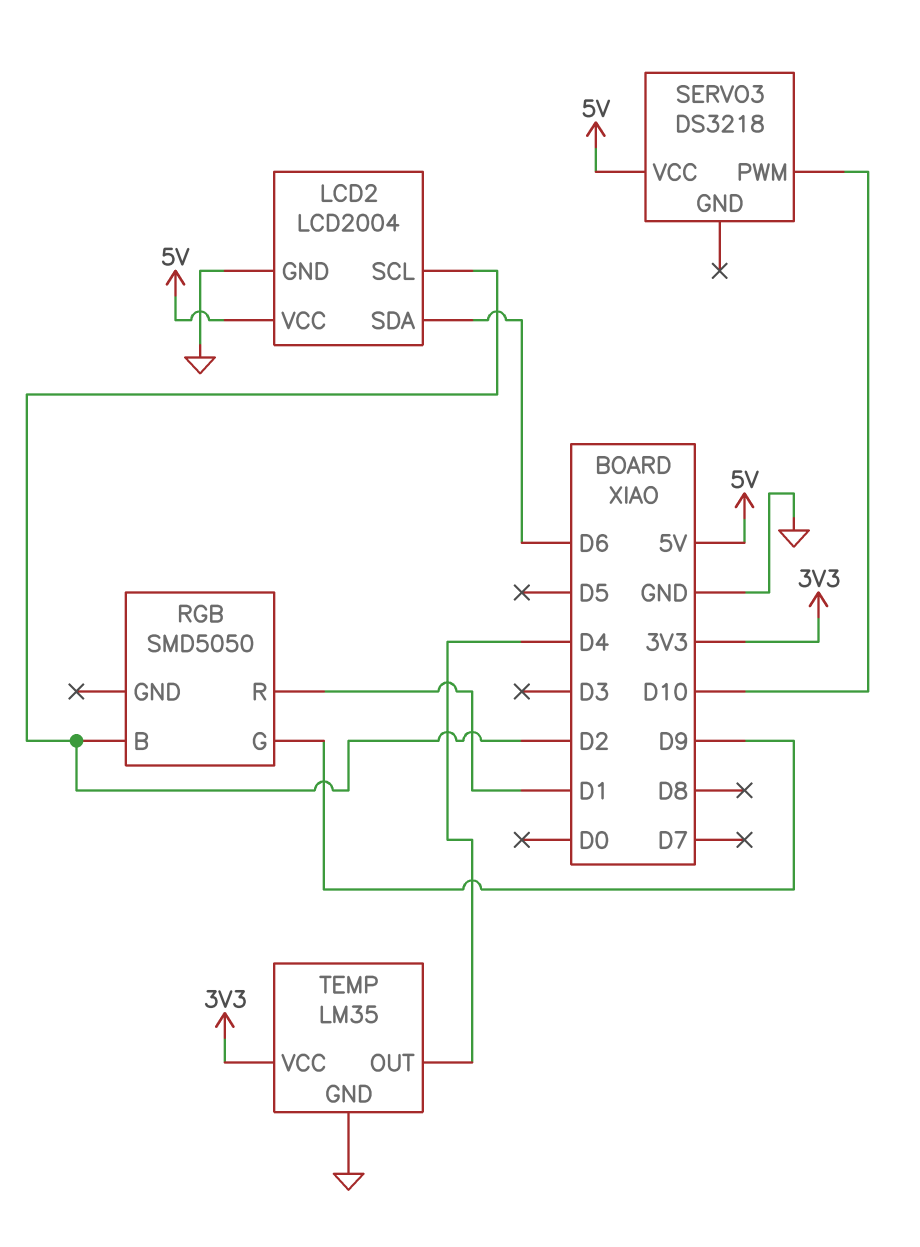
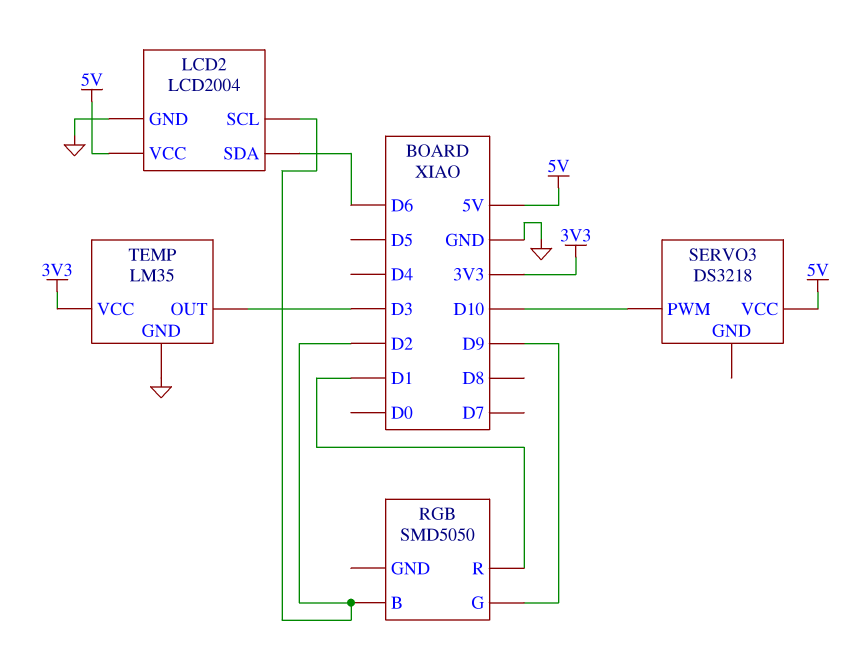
TEMP pin OUT: D4 -> D3

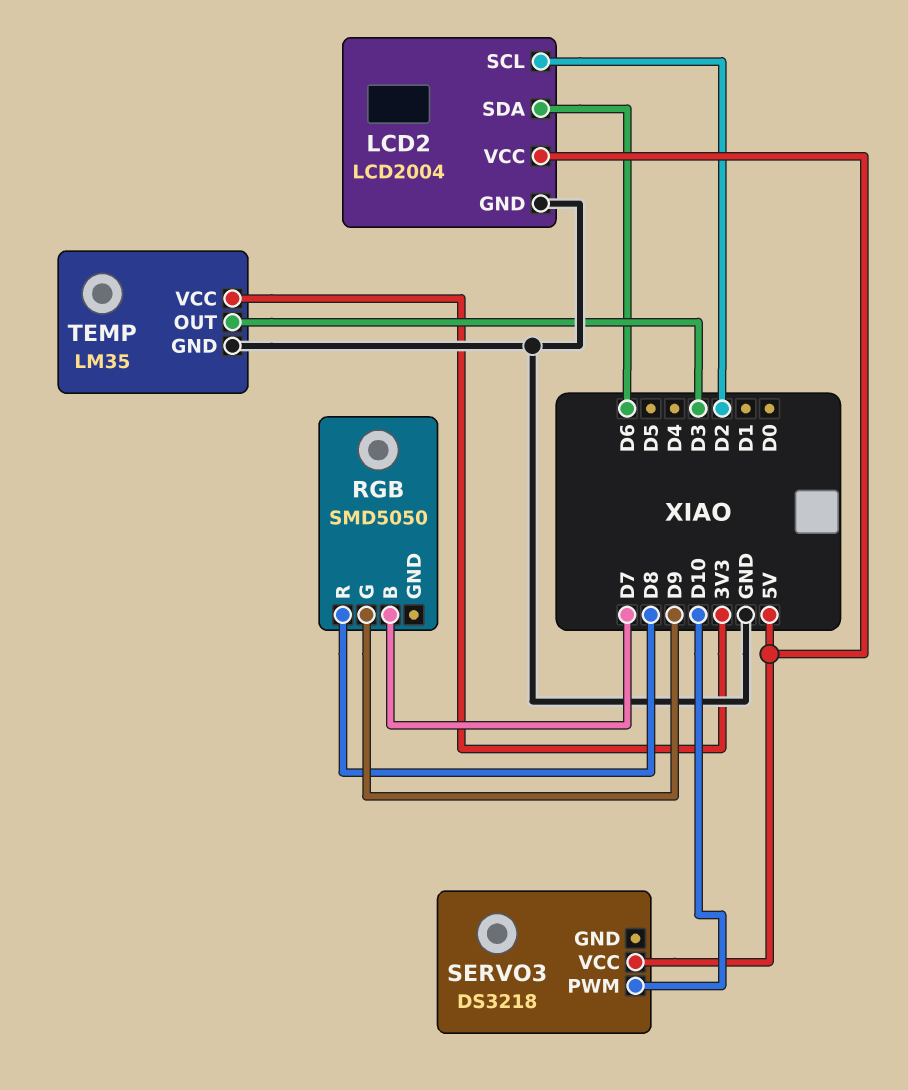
RGB pin B: D2 -> D7
RGB pin R: D1 -> D8

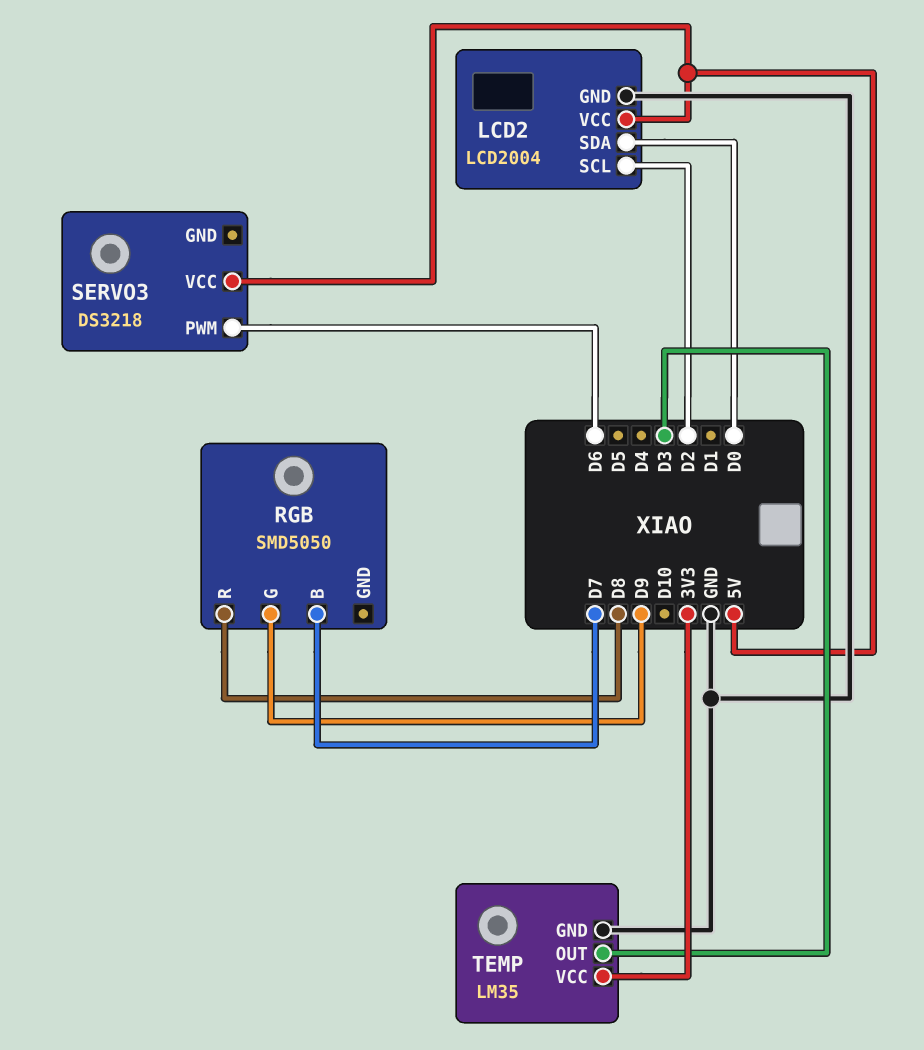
LCD2 pin SDA: D6 -> D0
SERVO3 pin PWM: D10 -> D6

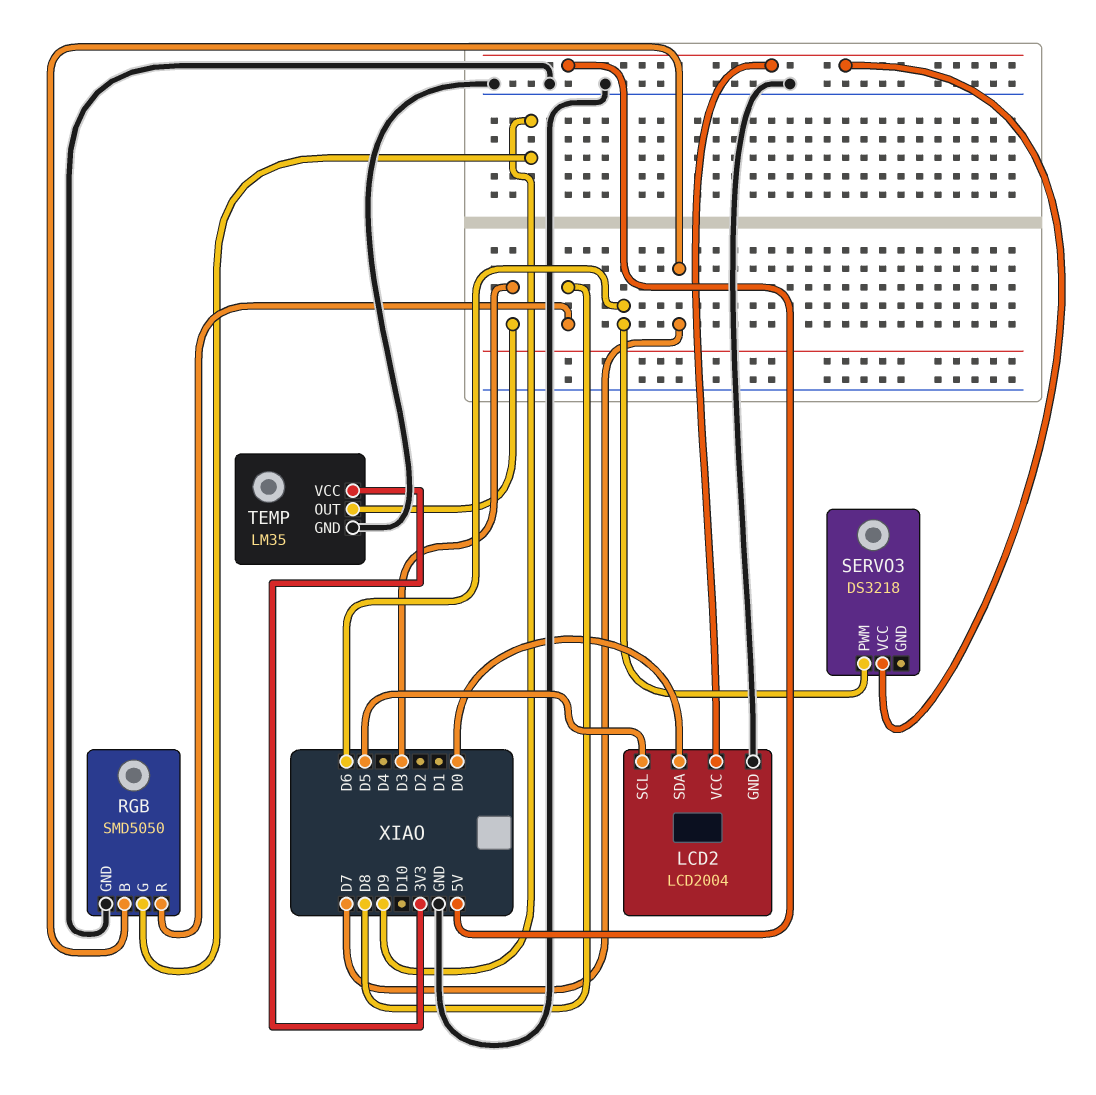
LCD2 pin SCL: D2 -> D5
RGB pin GND: none -> GND

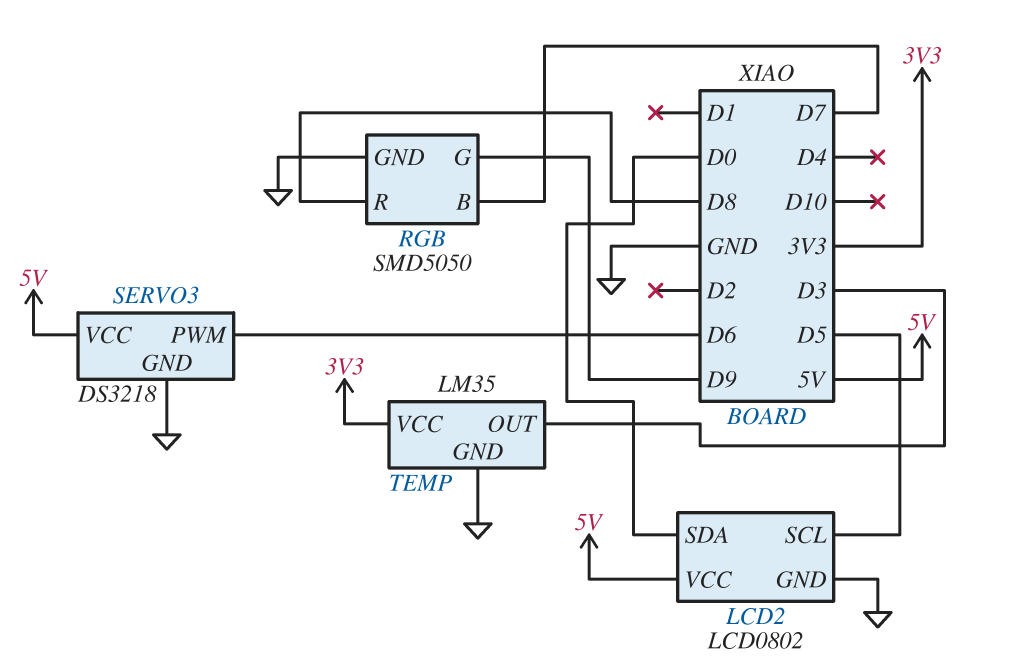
LCD2: LCD2004 -> LCD0802
SERVO3 pin GND: none -> GND

